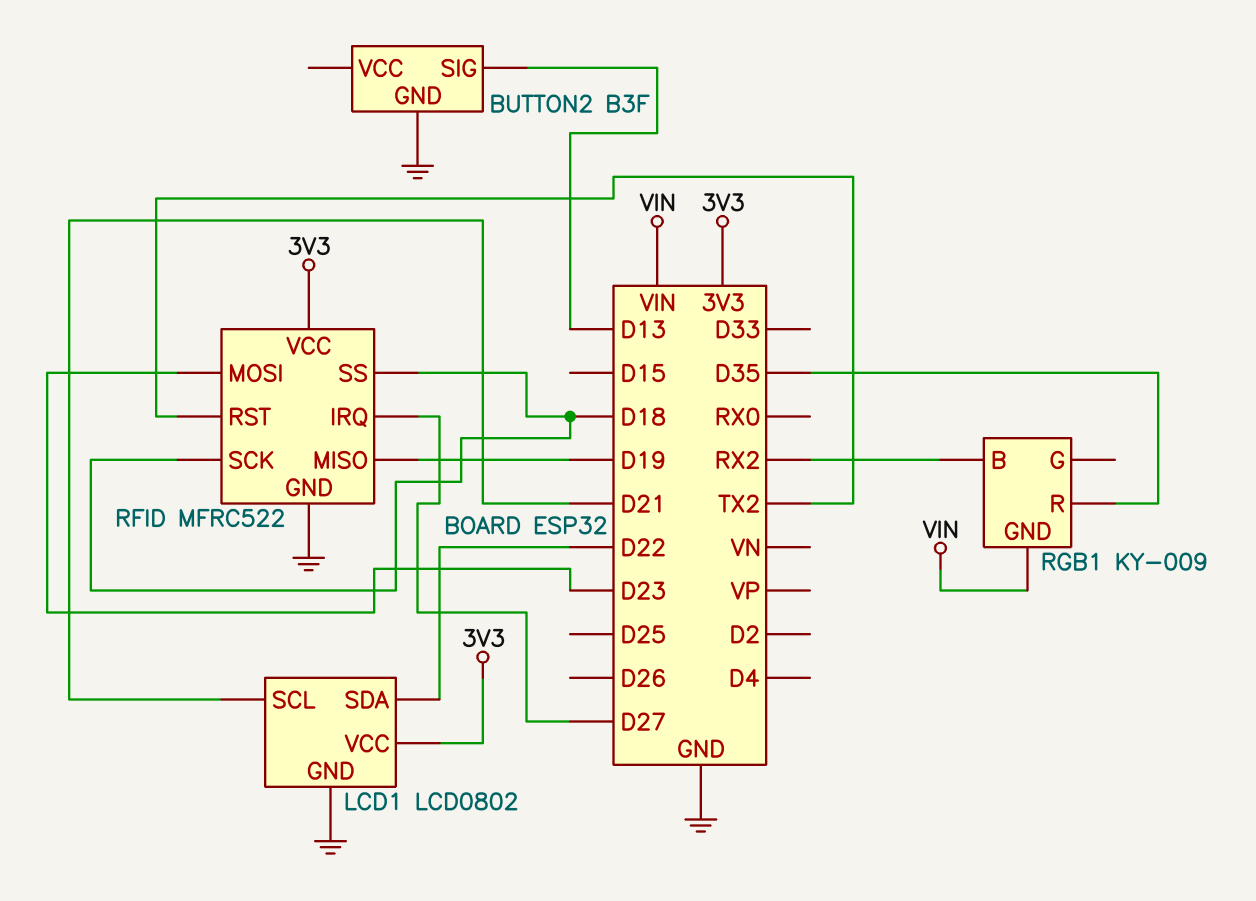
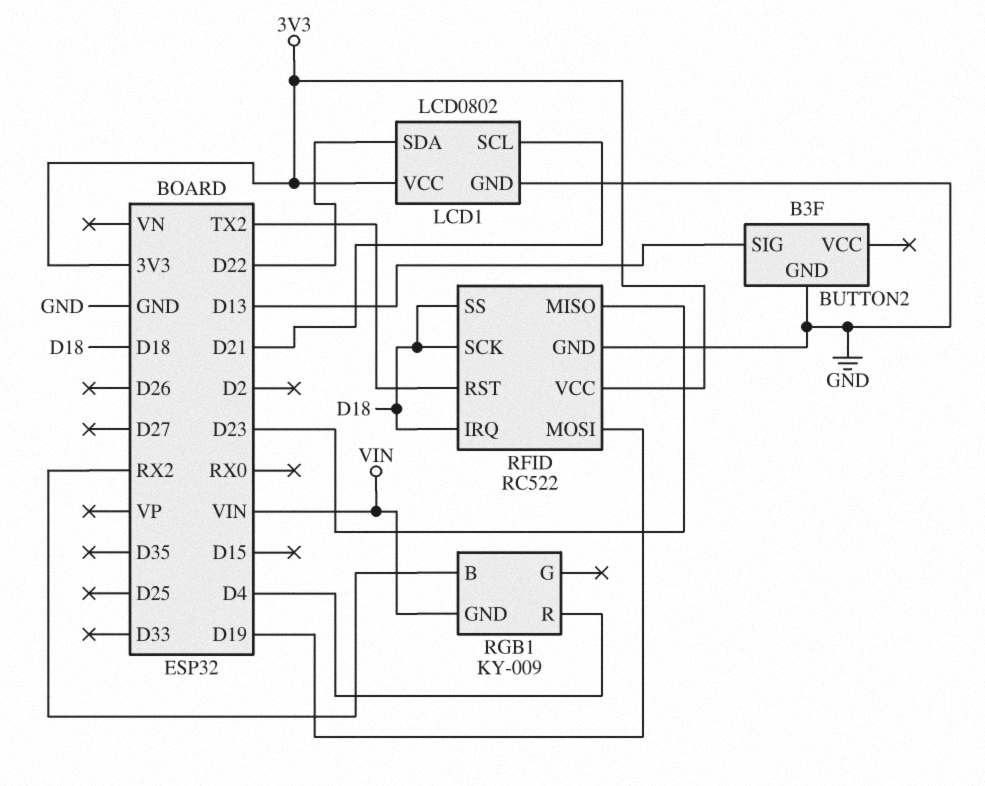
RFID: MFRC522 -> RC522
RFID pin IRQ: D27 -> D18
RFID pin MISO: D19 -> D23
RFID pin MOSI: D23 -> D19
RGB1 pin R: D35 -> D4

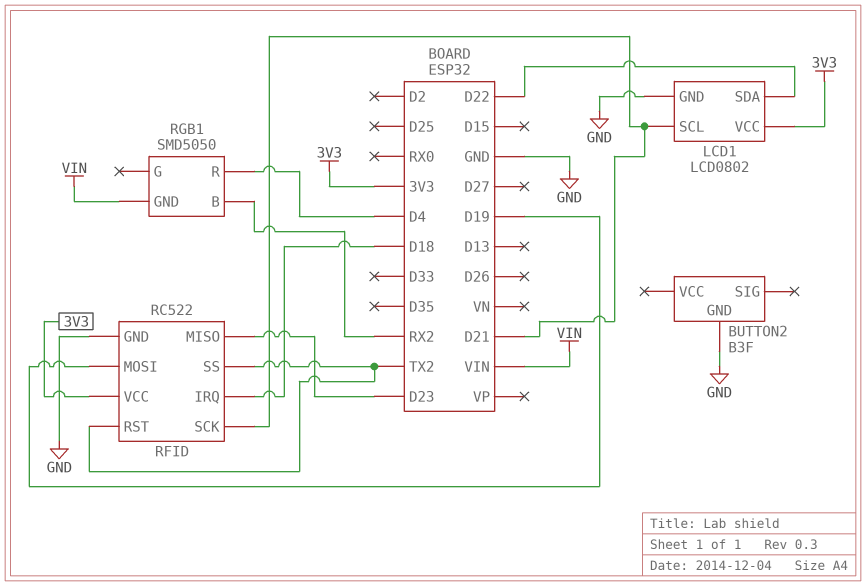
BUTTON2 pin SIG: D13 -> none
RFID pin SCK: D18 -> D21
RFID pin SS: D18 -> TX2
RGB1: KY-009 -> SMD5050

